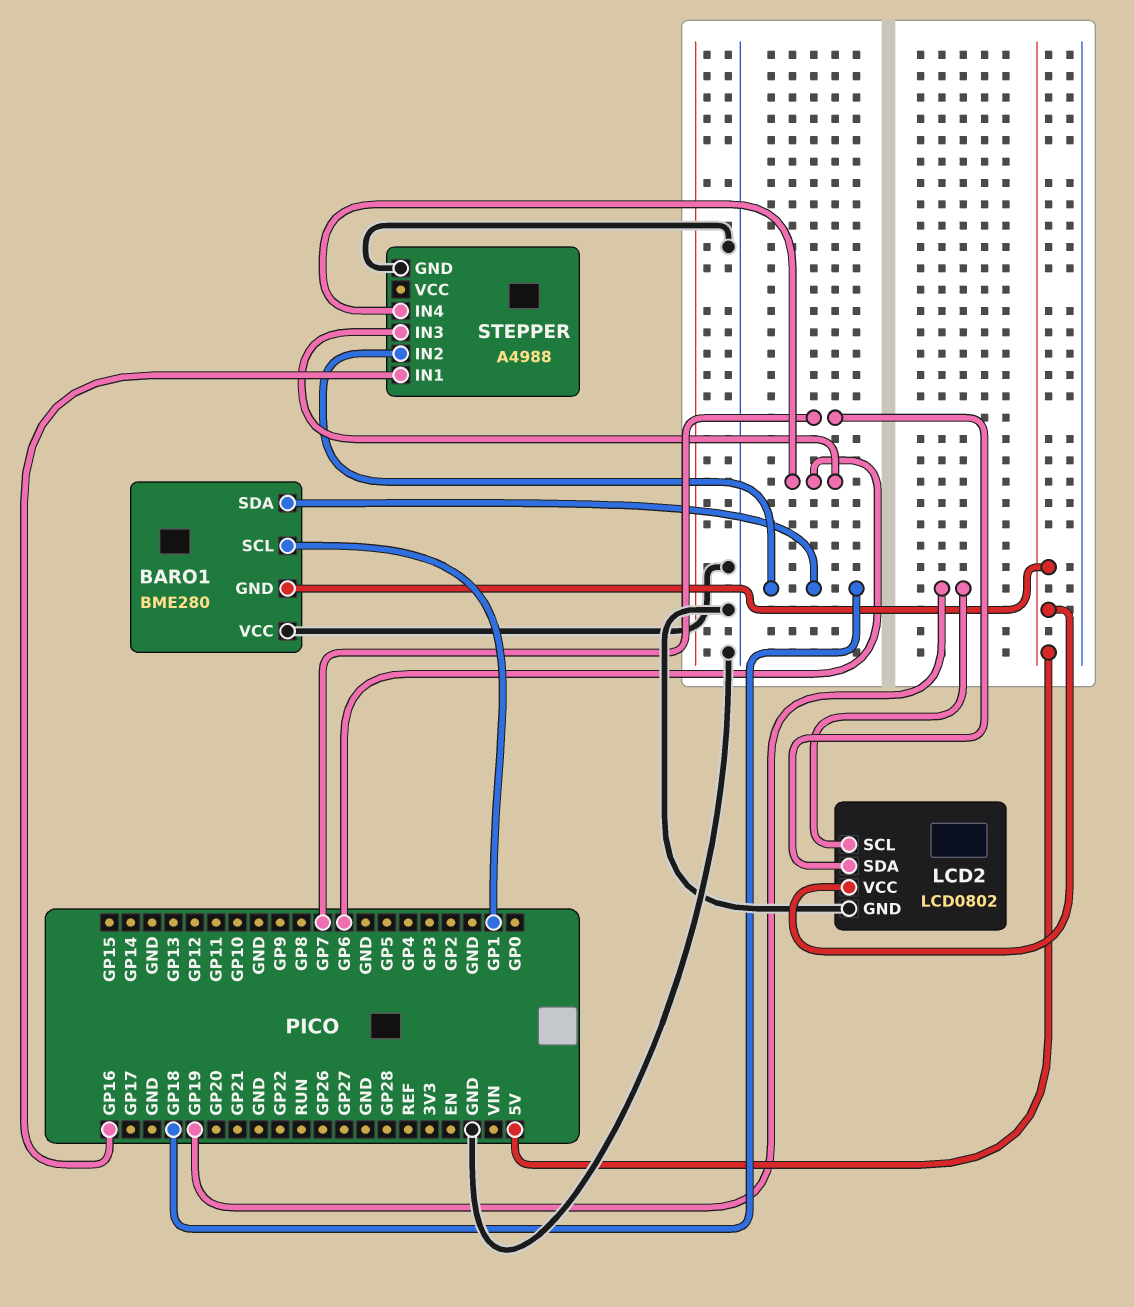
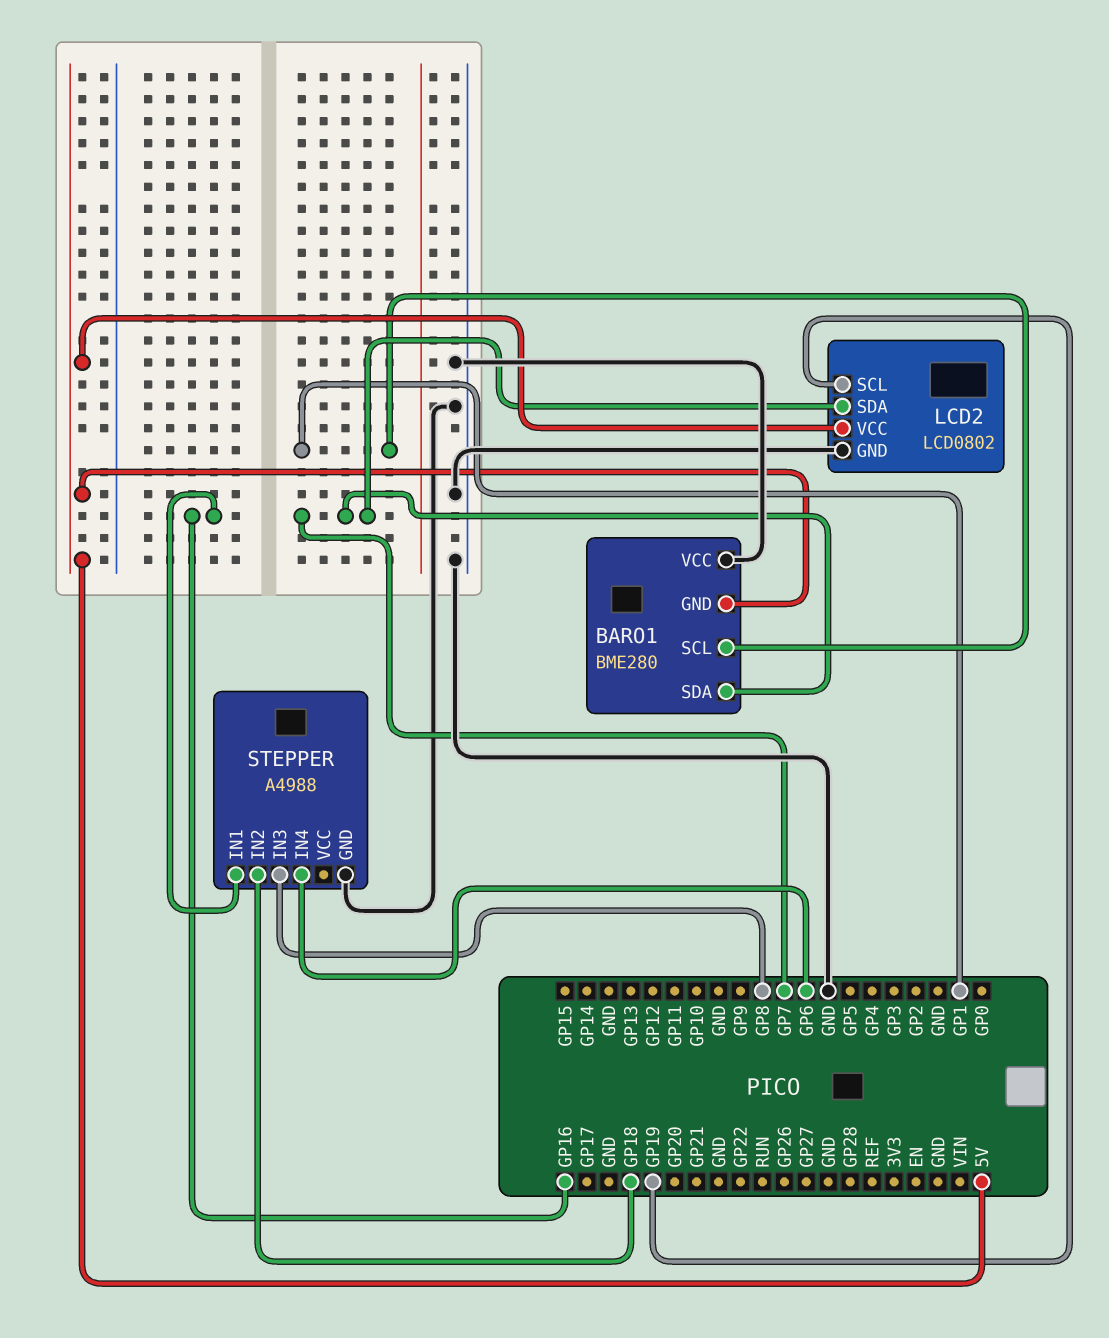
BARO1 pin SDA: GP18 -> GP7
STEPPER pin IN3: GP6 -> GP8

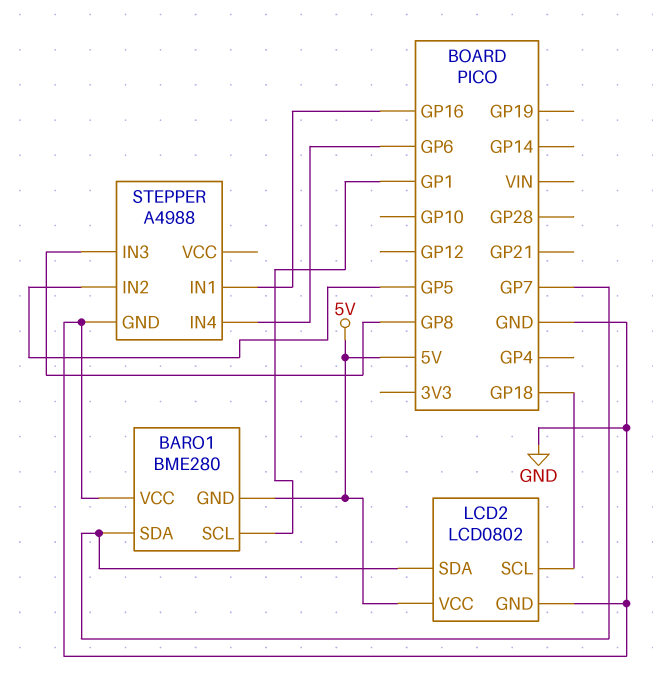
LCD2 pin SCL: GP19 -> GP18
STEPPER pin IN2: GP18 -> GP5

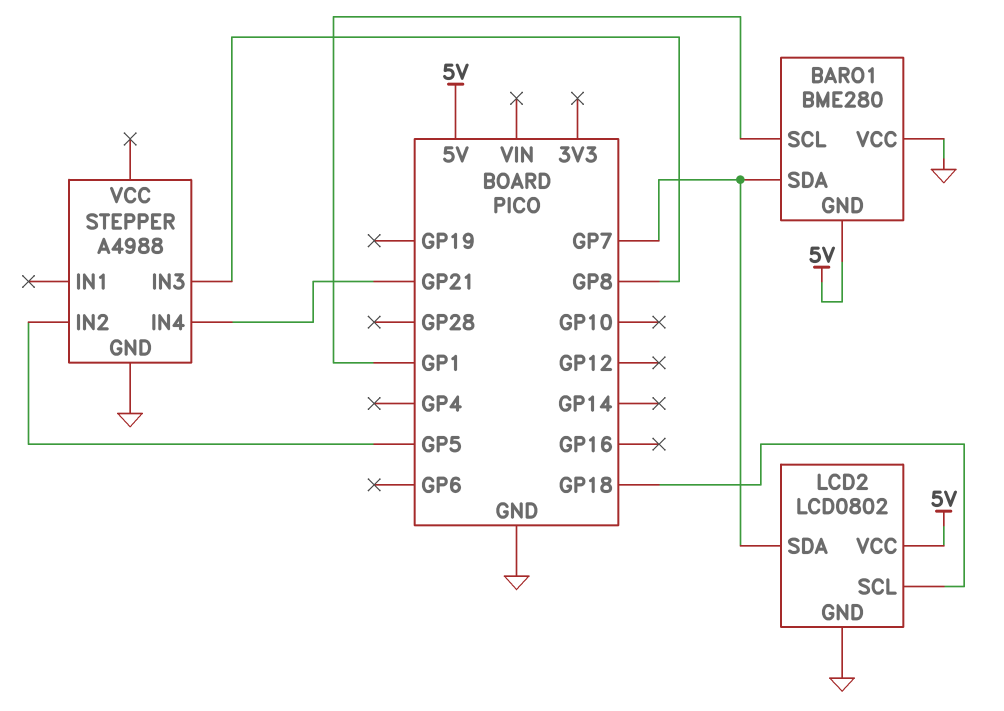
STEPPER pin IN1: GP16 -> none
STEPPER pin IN4: GP6 -> GP21

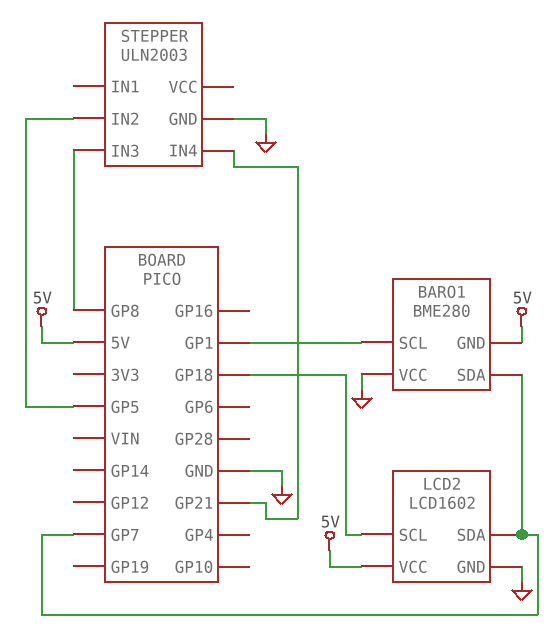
LCD2: LCD0802 -> LCD1602
STEPPER: A4988 -> ULN2003

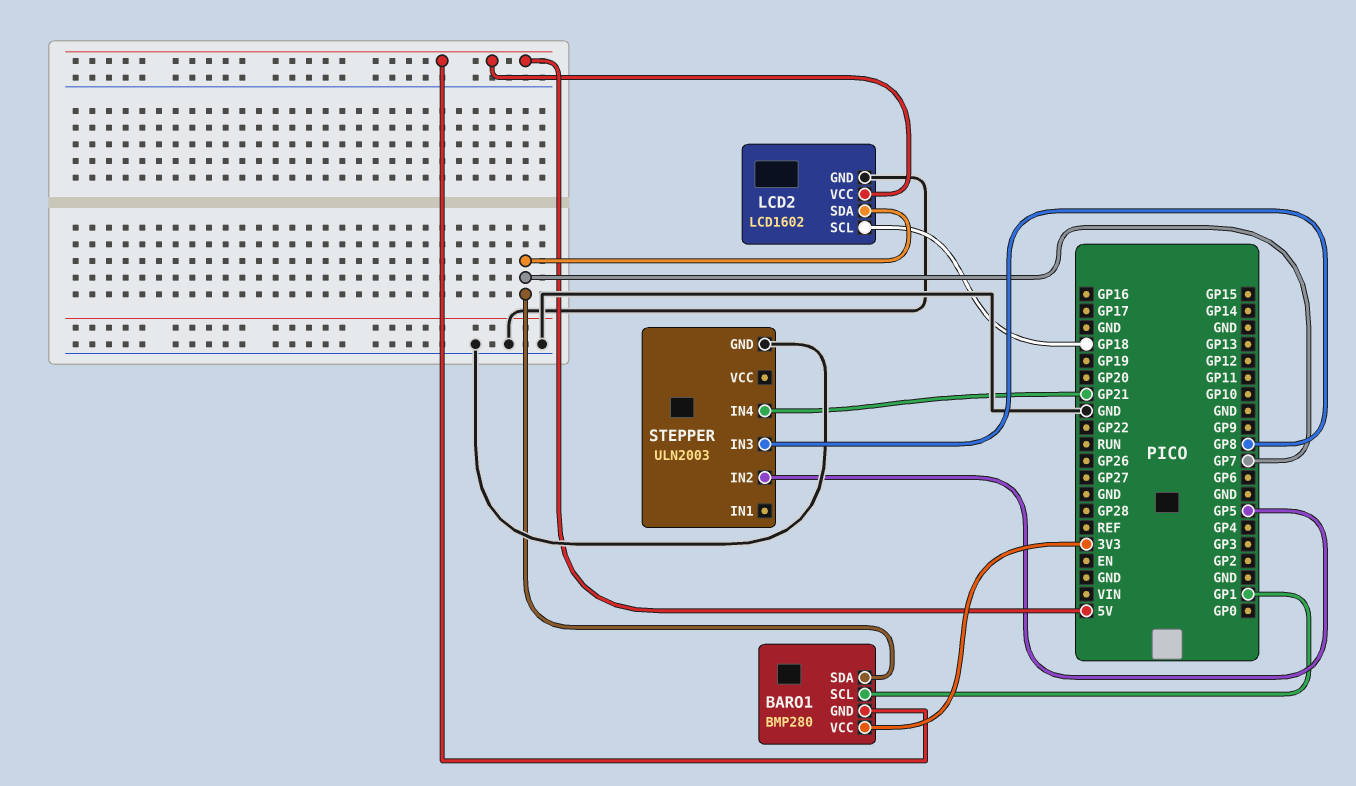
BARO1: BME280 -> BMP280
BARO1 pin VCC: GND -> 3V3

